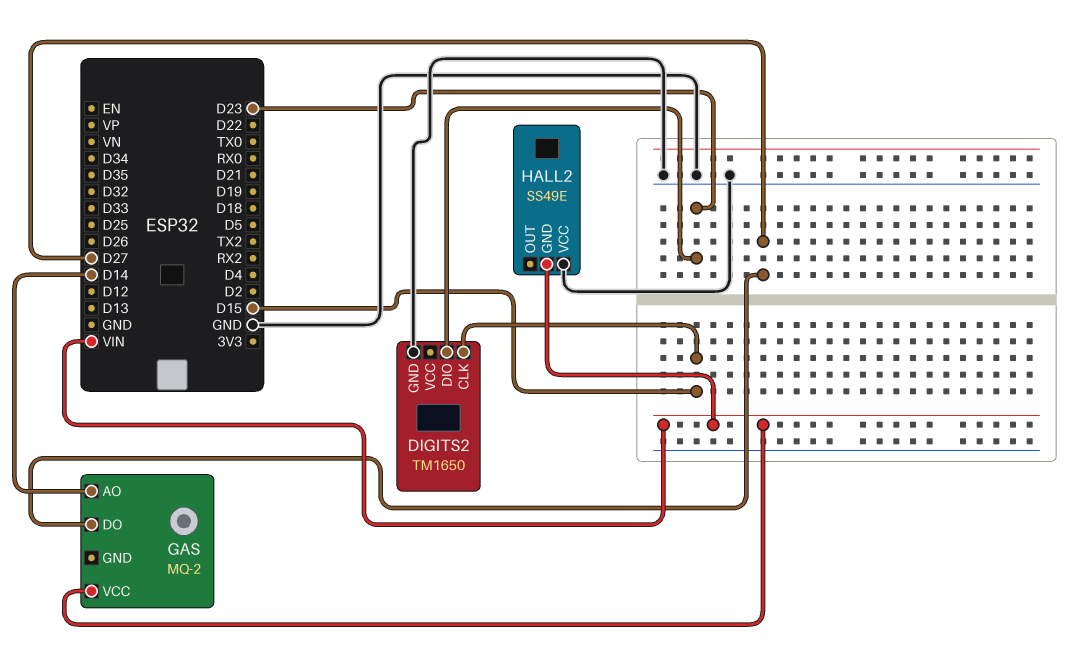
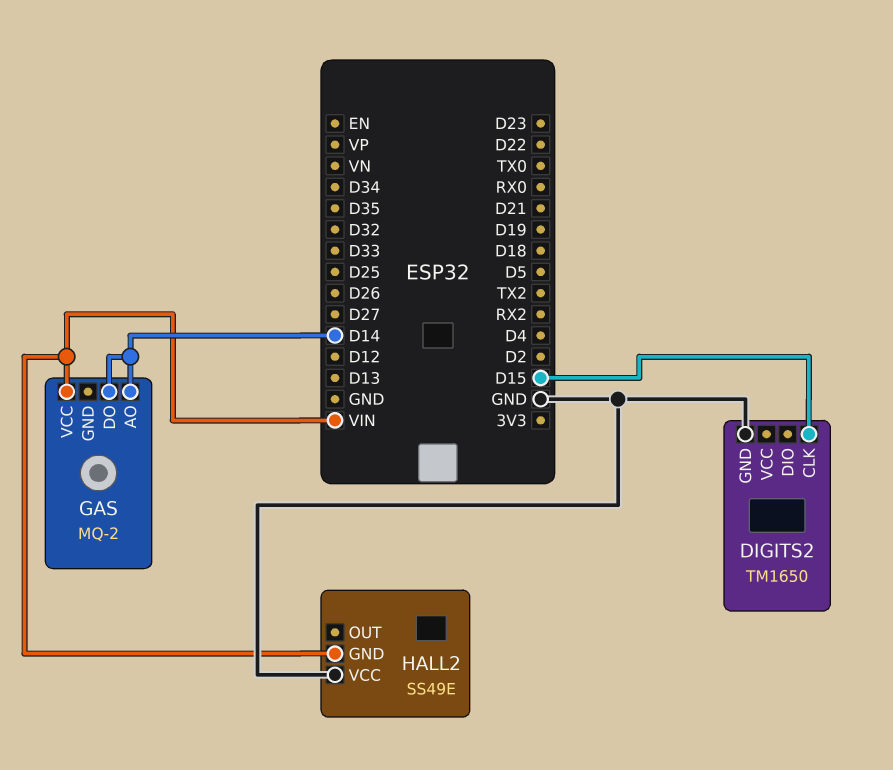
DIGITS2 pin DIO: D23 -> none
GAS pin DO: D27 -> D14

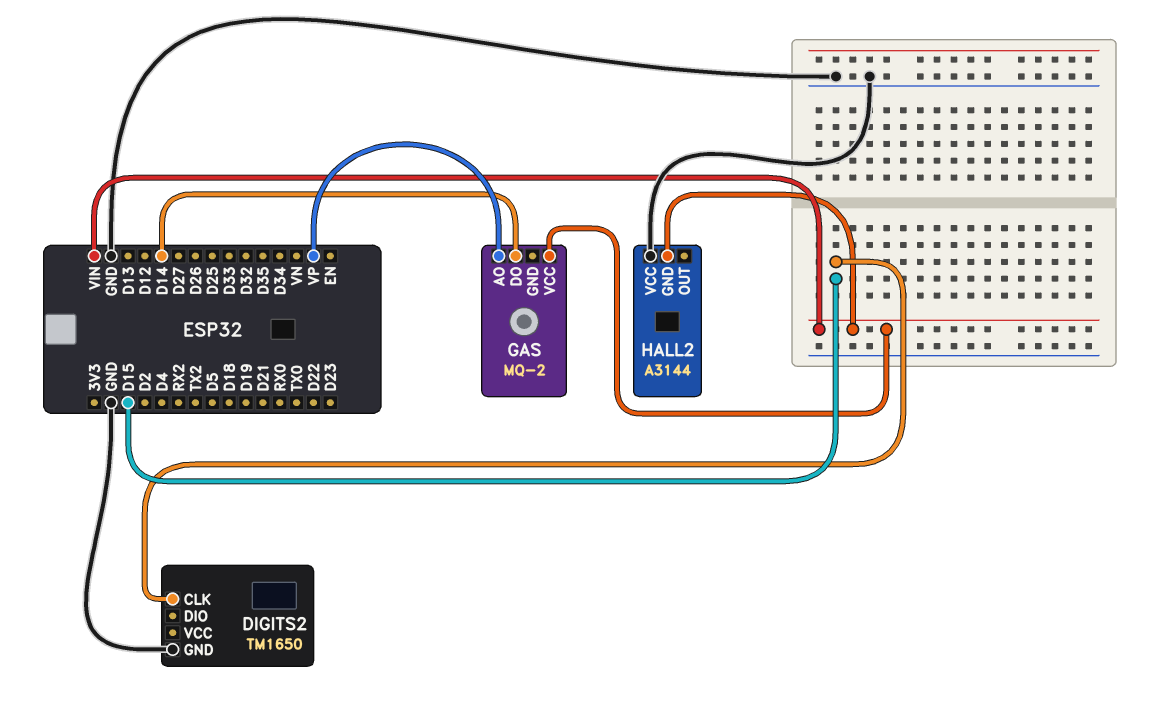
GAS pin AO: D14 -> VP
HALL2: SS49E -> A3144

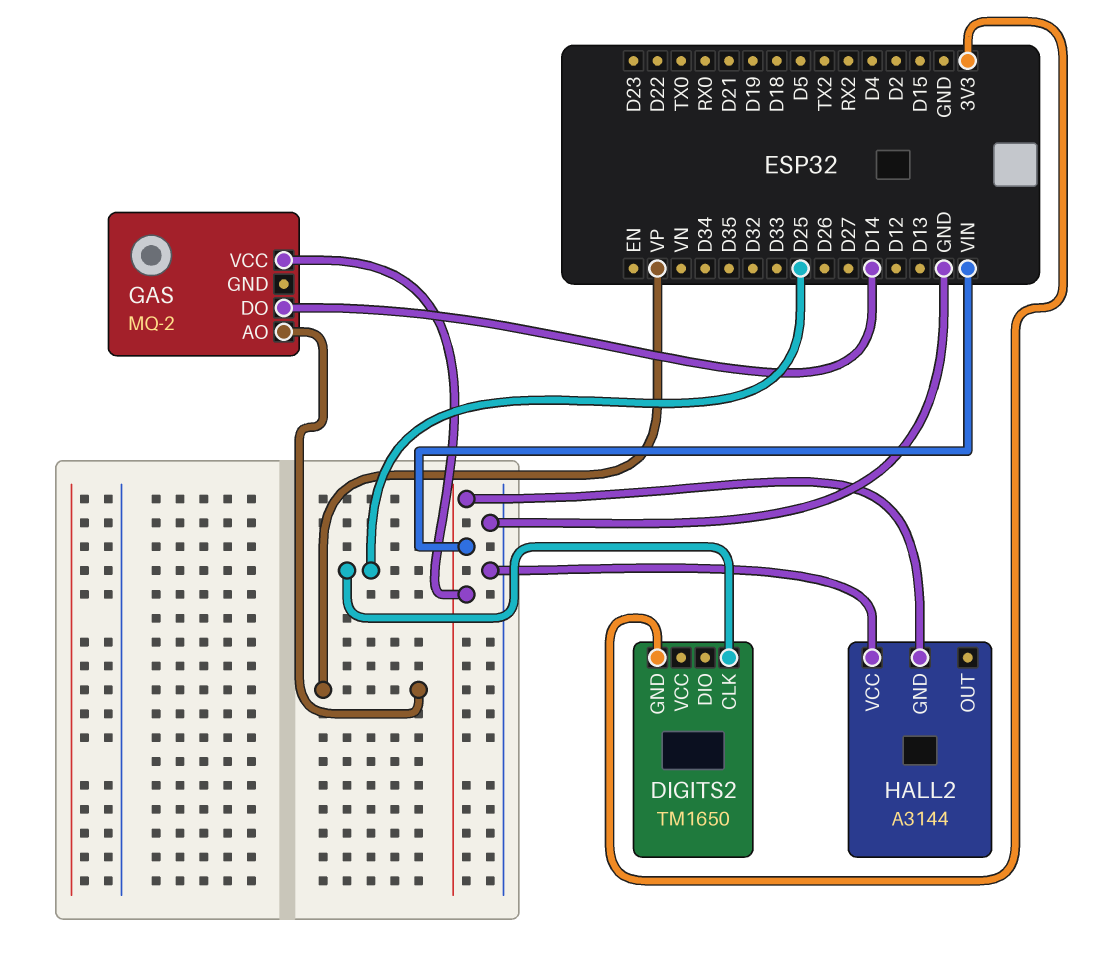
DIGITS2 pin CLK: D15 -> D25
DIGITS2 pin GND: GND -> 3V3

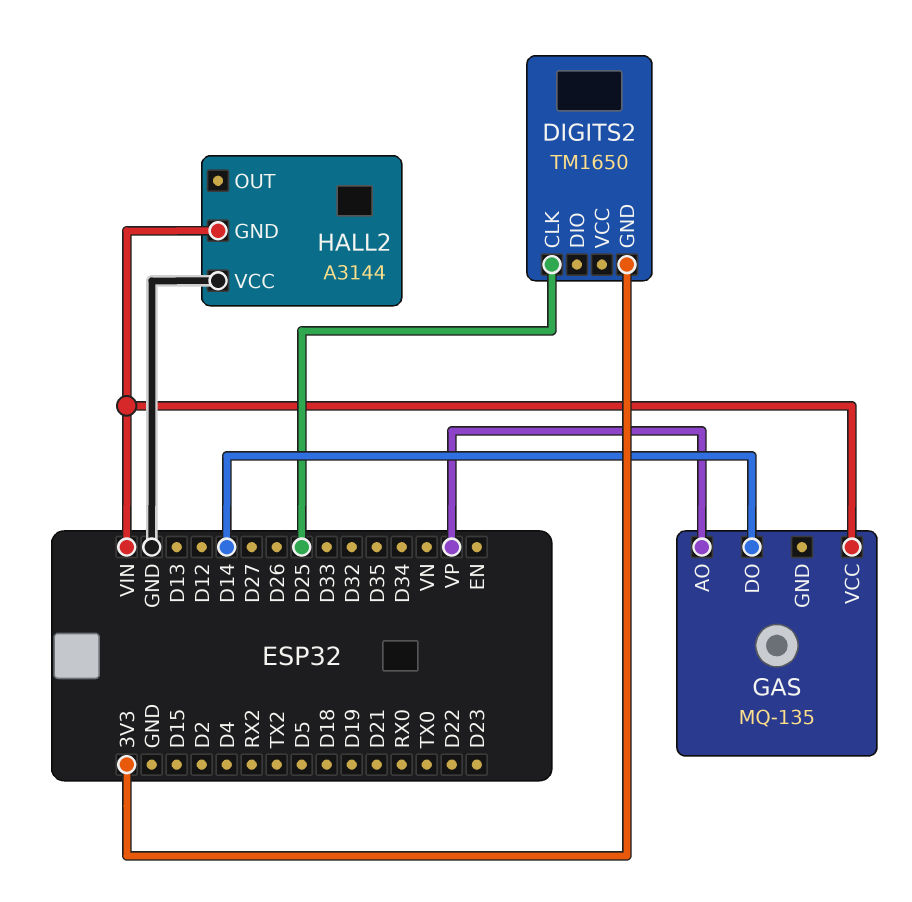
GAS: MQ-2 -> MQ-135

